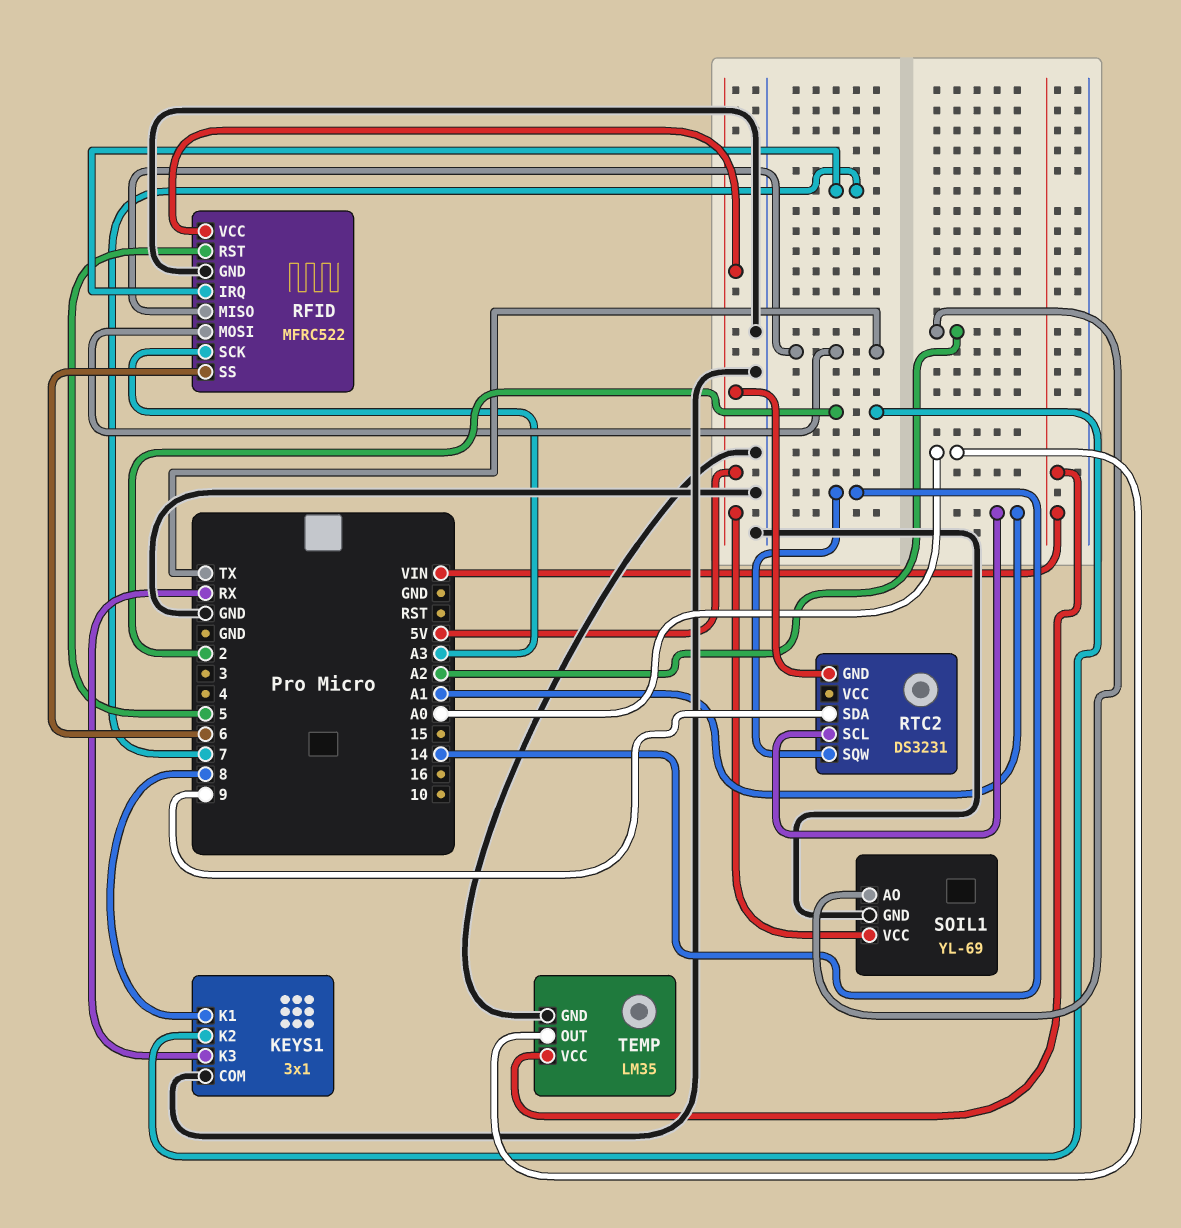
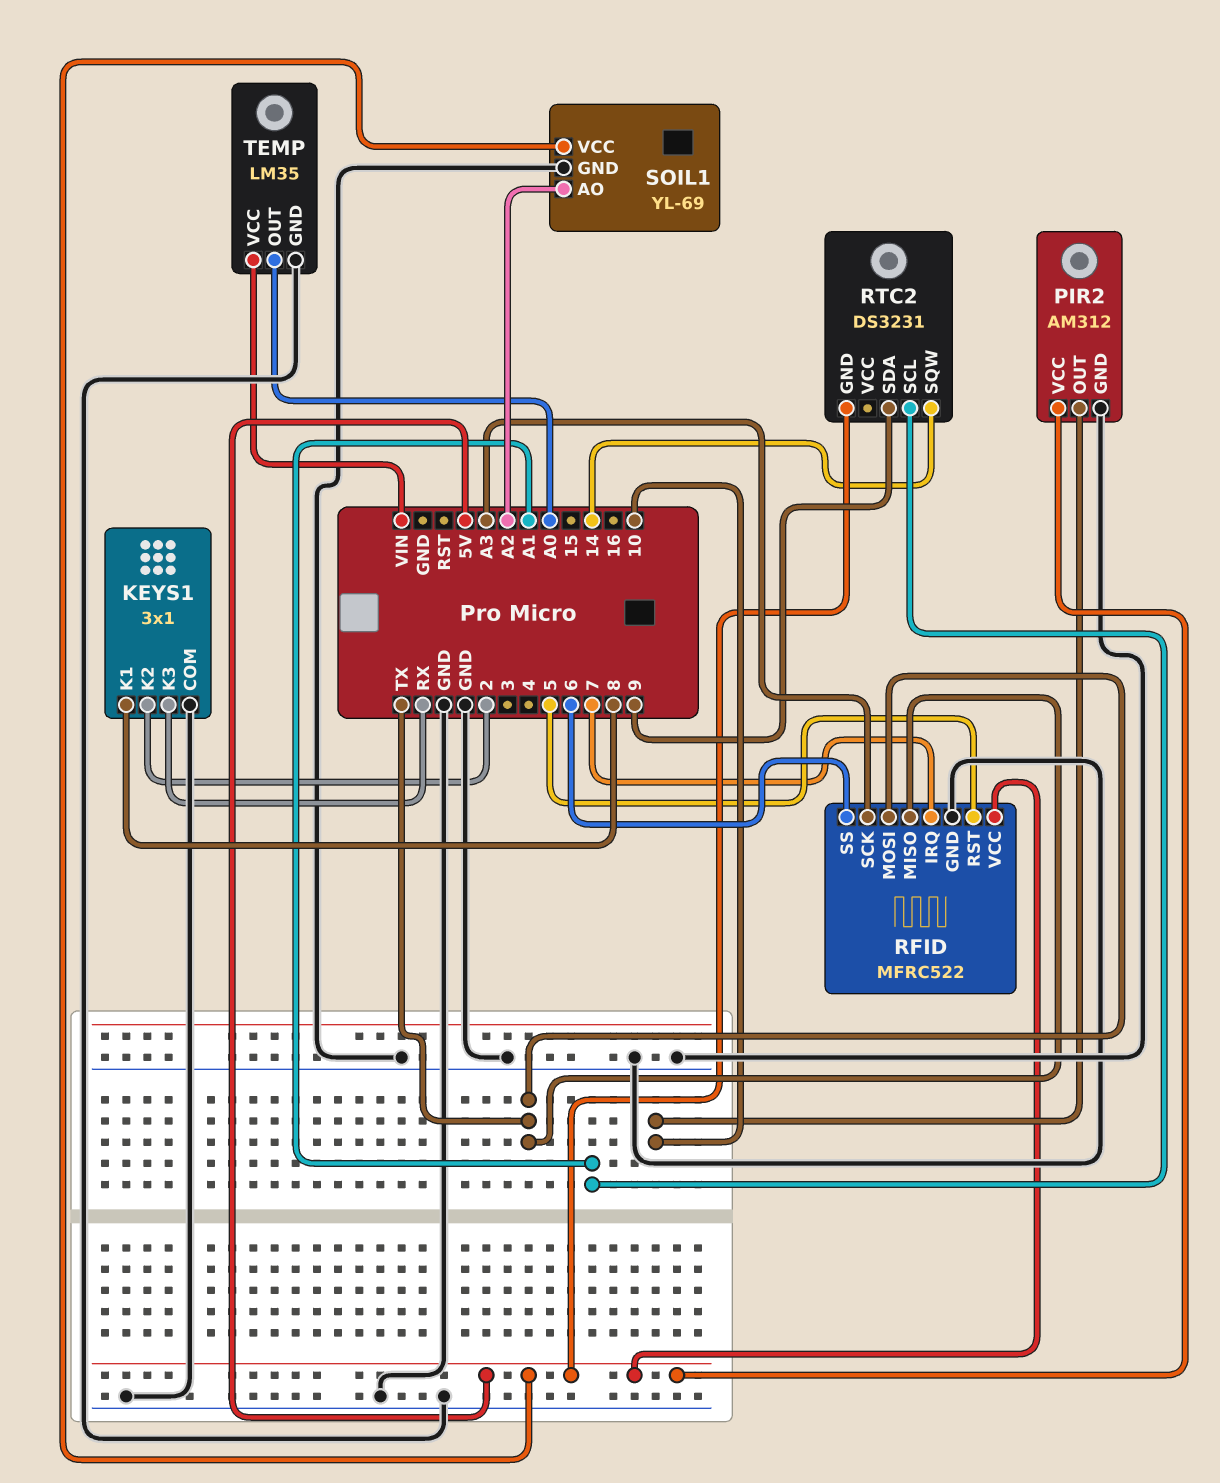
PIR2: none -> AM312
PIR2 pin GND: none -> GND
PIR2 pin OUT: none -> 10
PIR2 pin VCC: none -> 5V

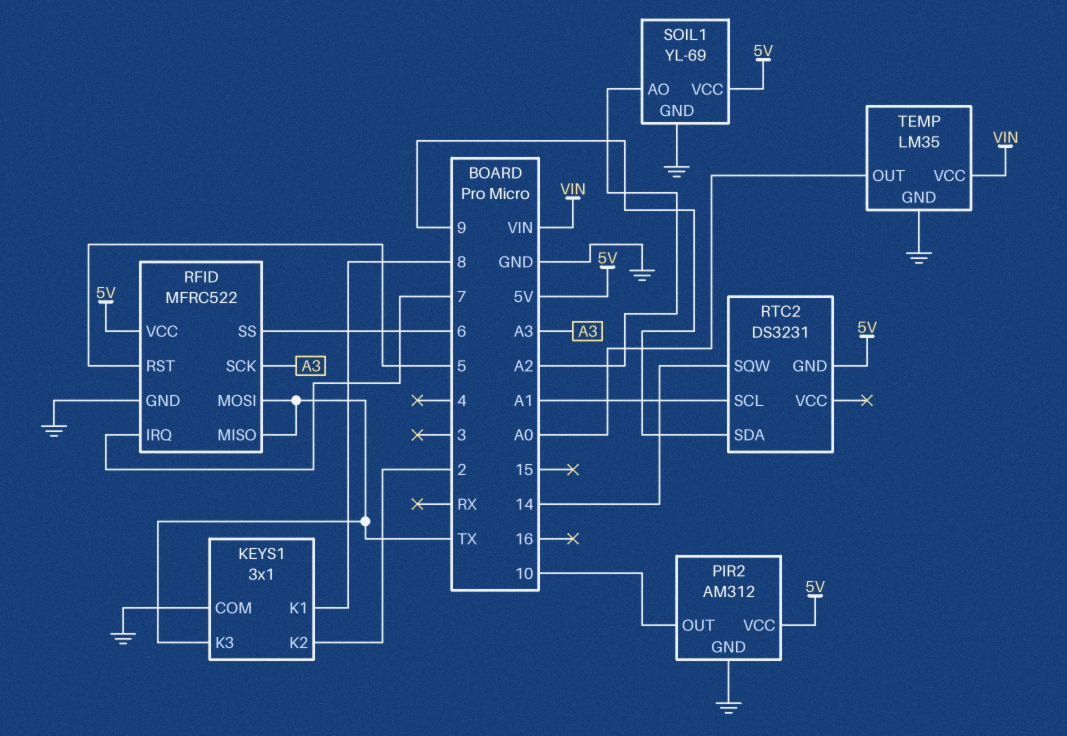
KEYS1 pin K3: RX -> TX

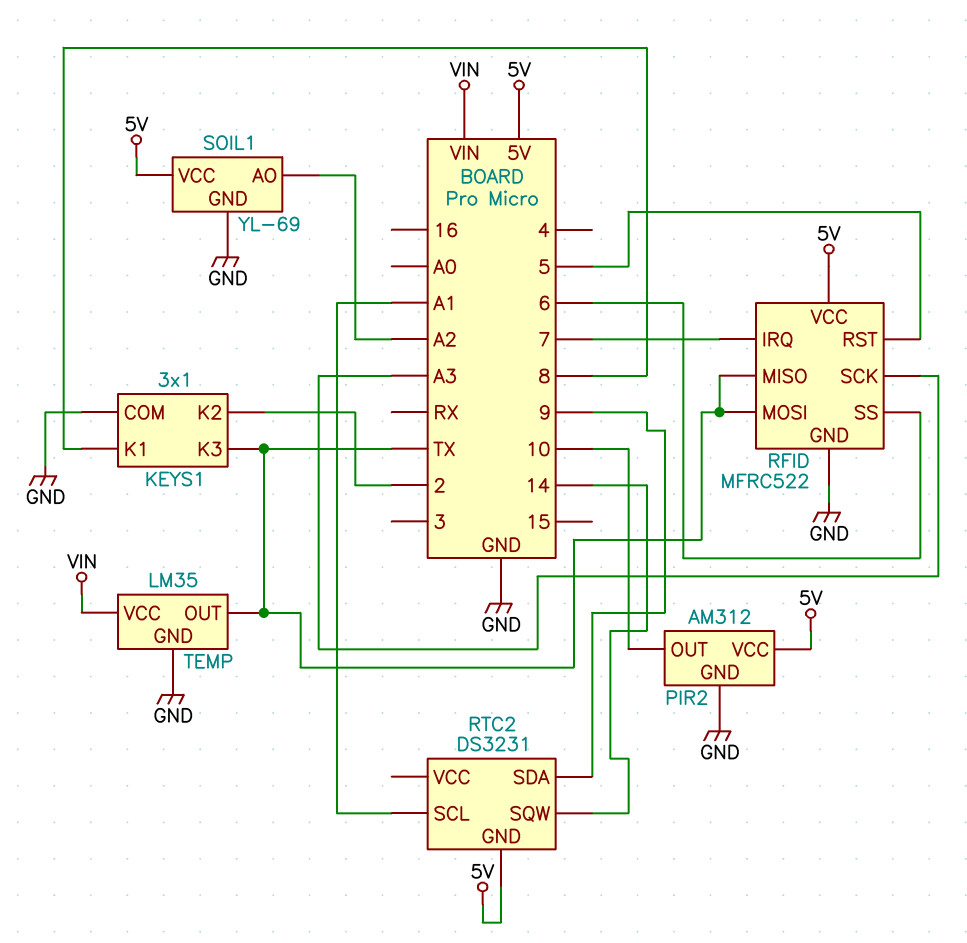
TEMP pin OUT: A0 -> TX

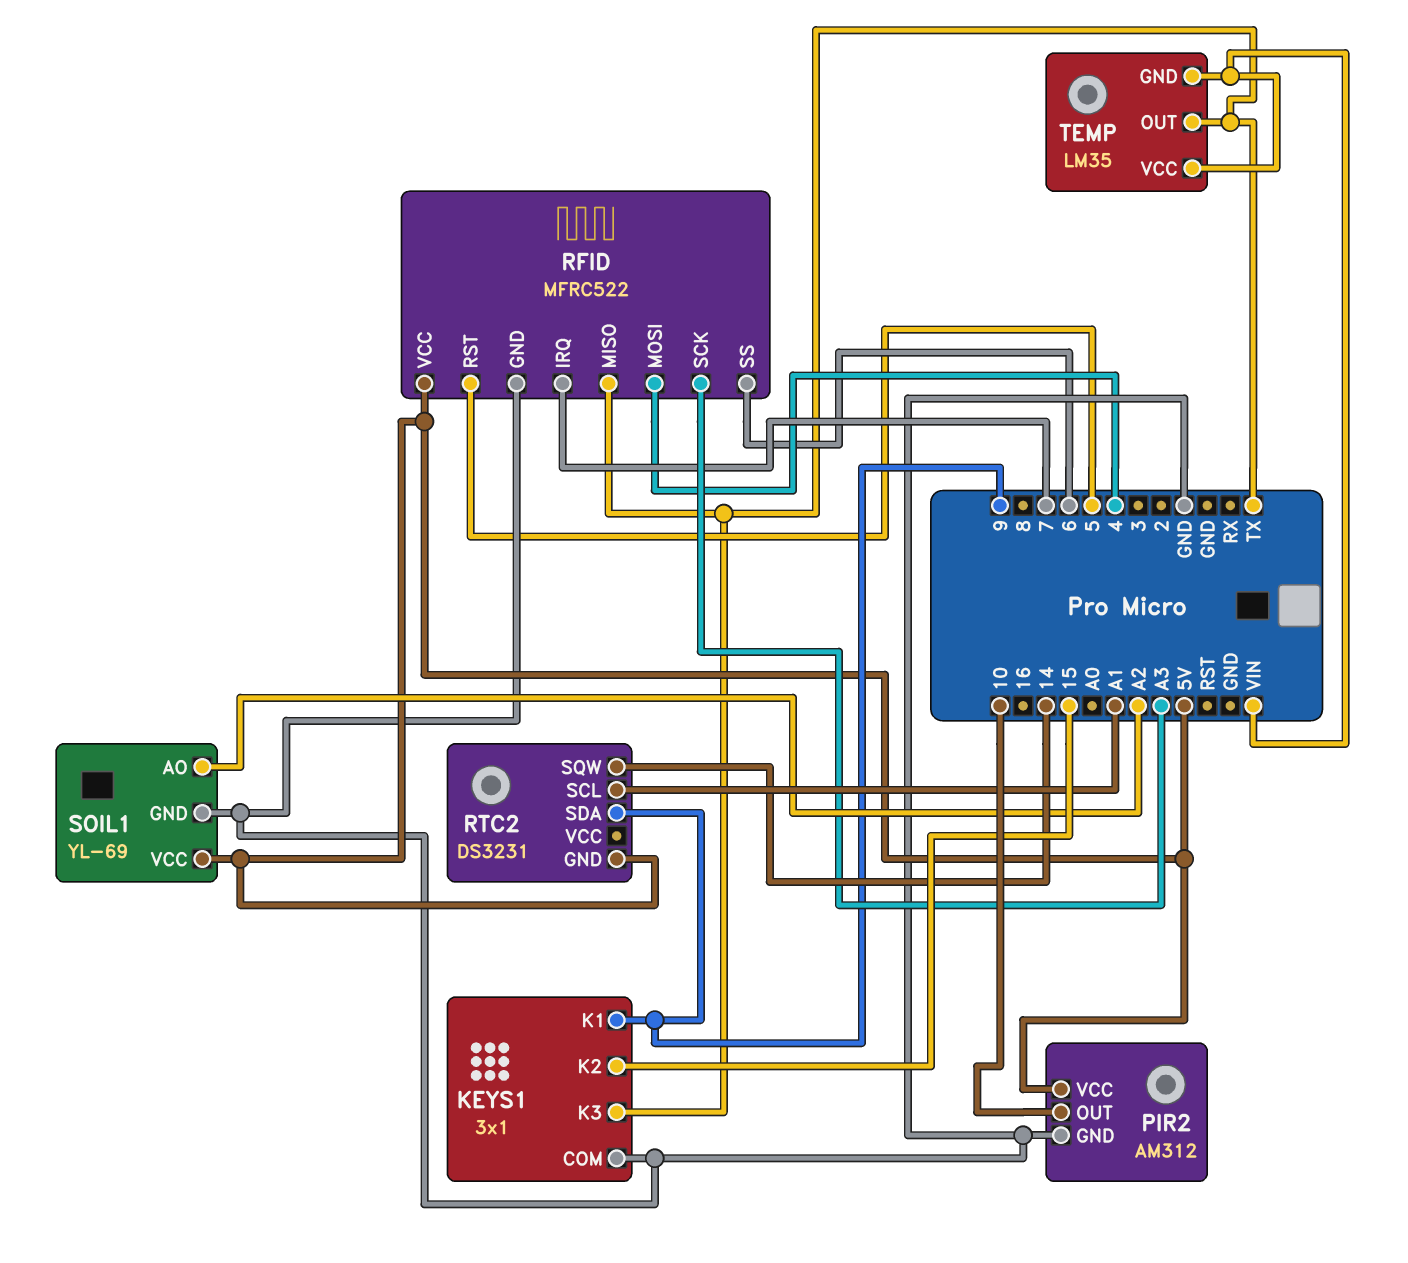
KEYS1 pin K1: 8 -> 9
KEYS1 pin K2: 2 -> 15
RFID pin MOSI: TX -> 4
TEMP pin GND: GND -> VIN

